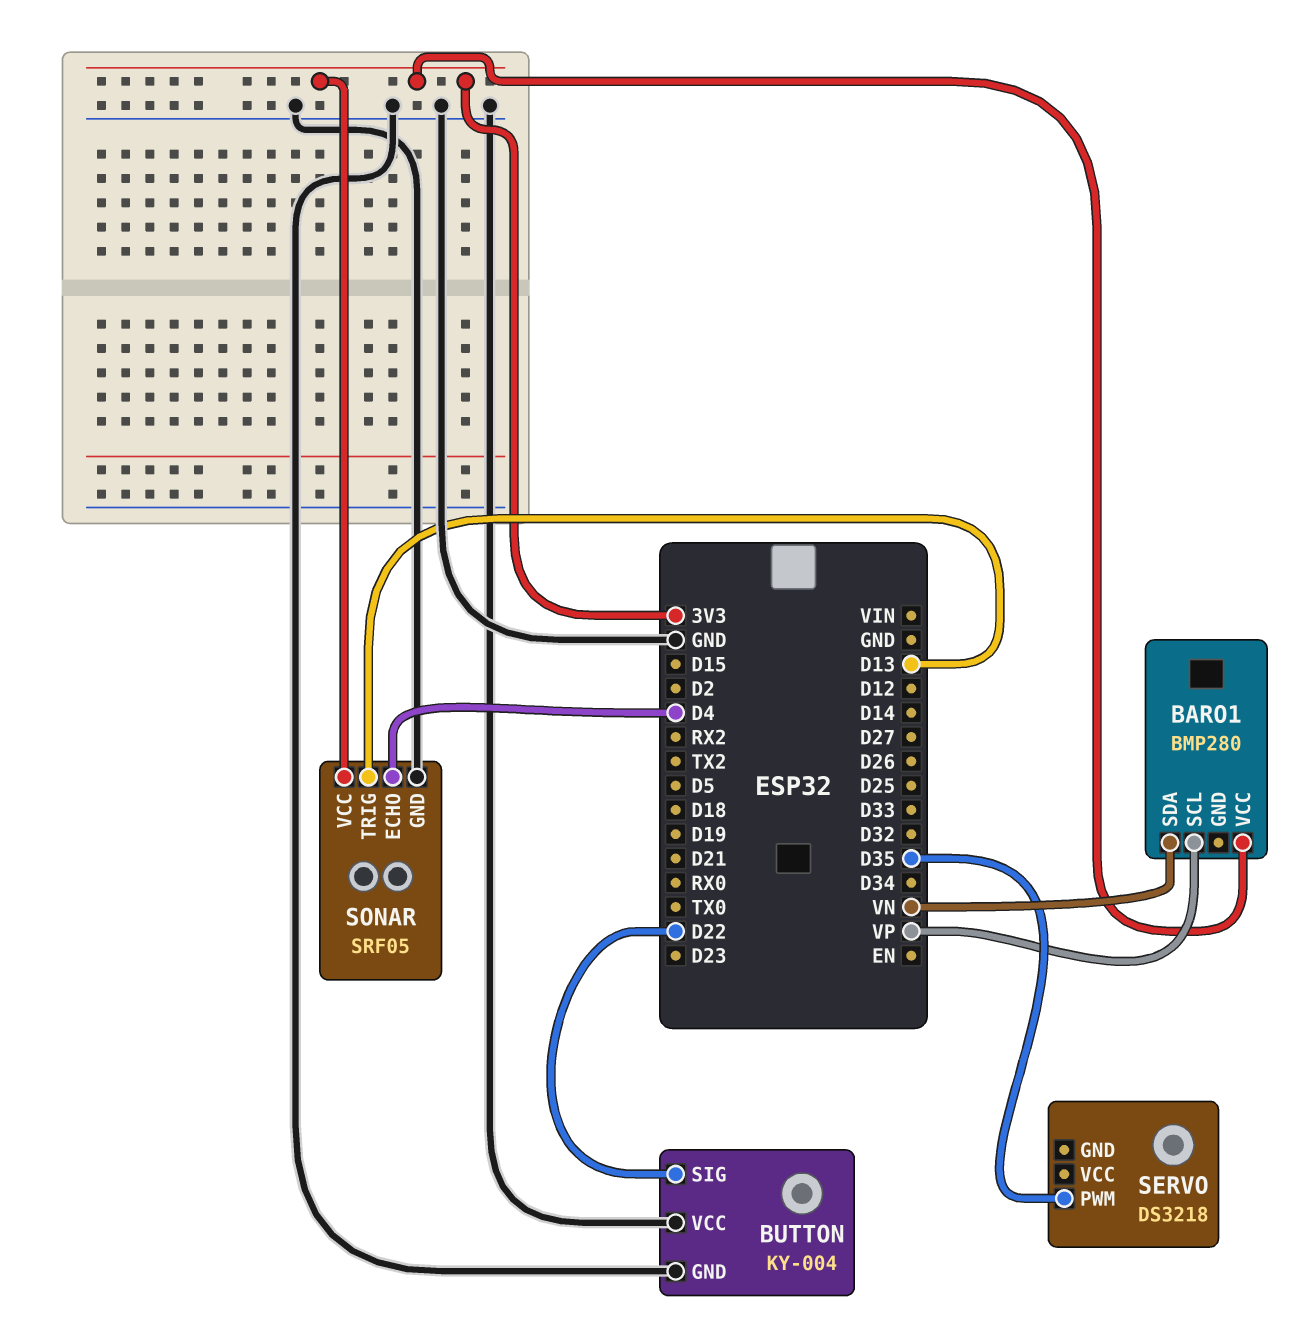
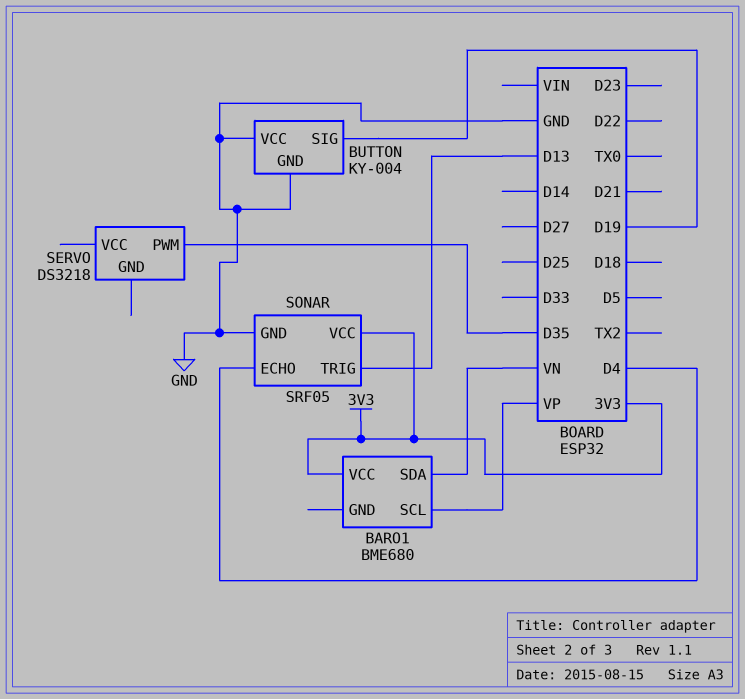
BARO1: BMP280 -> BME680
BUTTON pin SIG: D22 -> D19

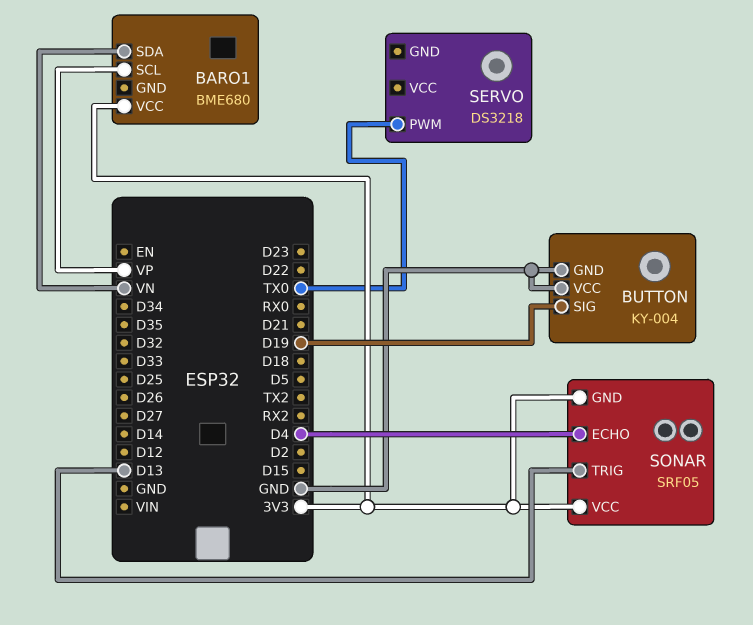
SERVO pin PWM: D35 -> TX0
SONAR pin GND: GND -> 3V3

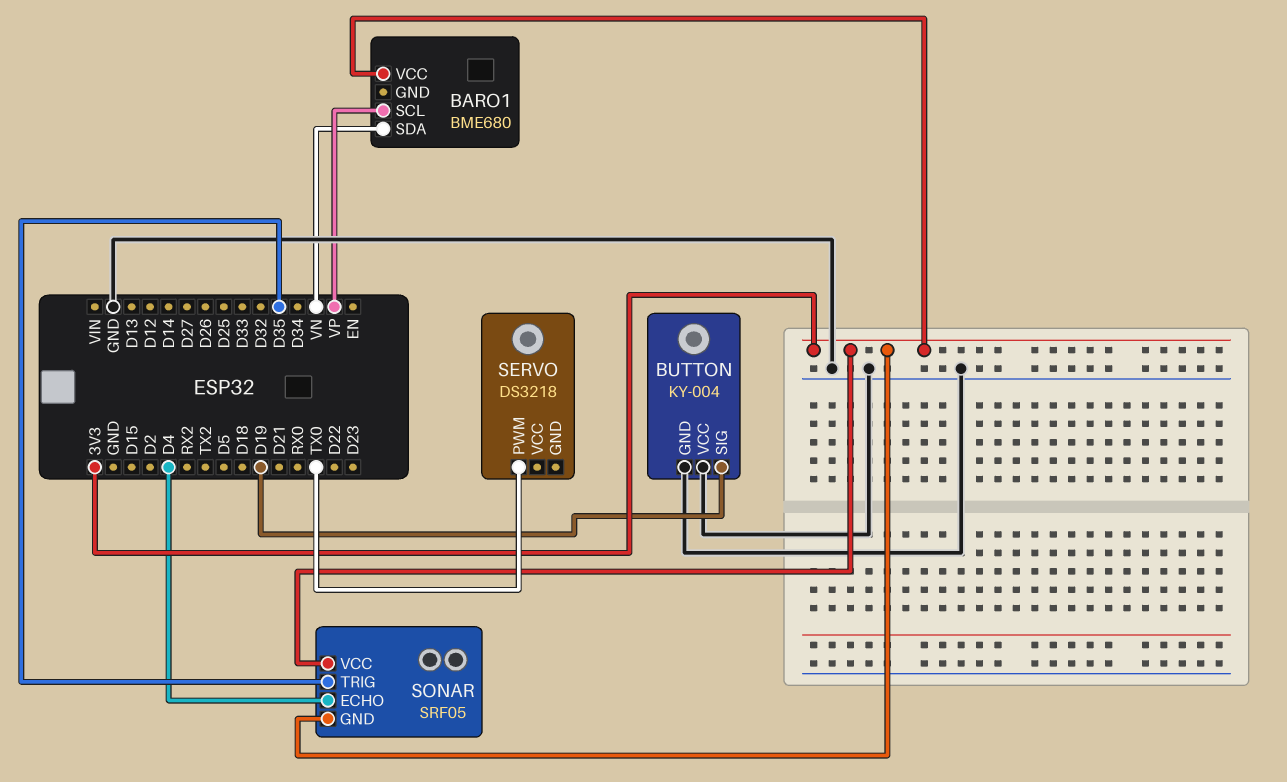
SONAR pin TRIG: D13 -> D35

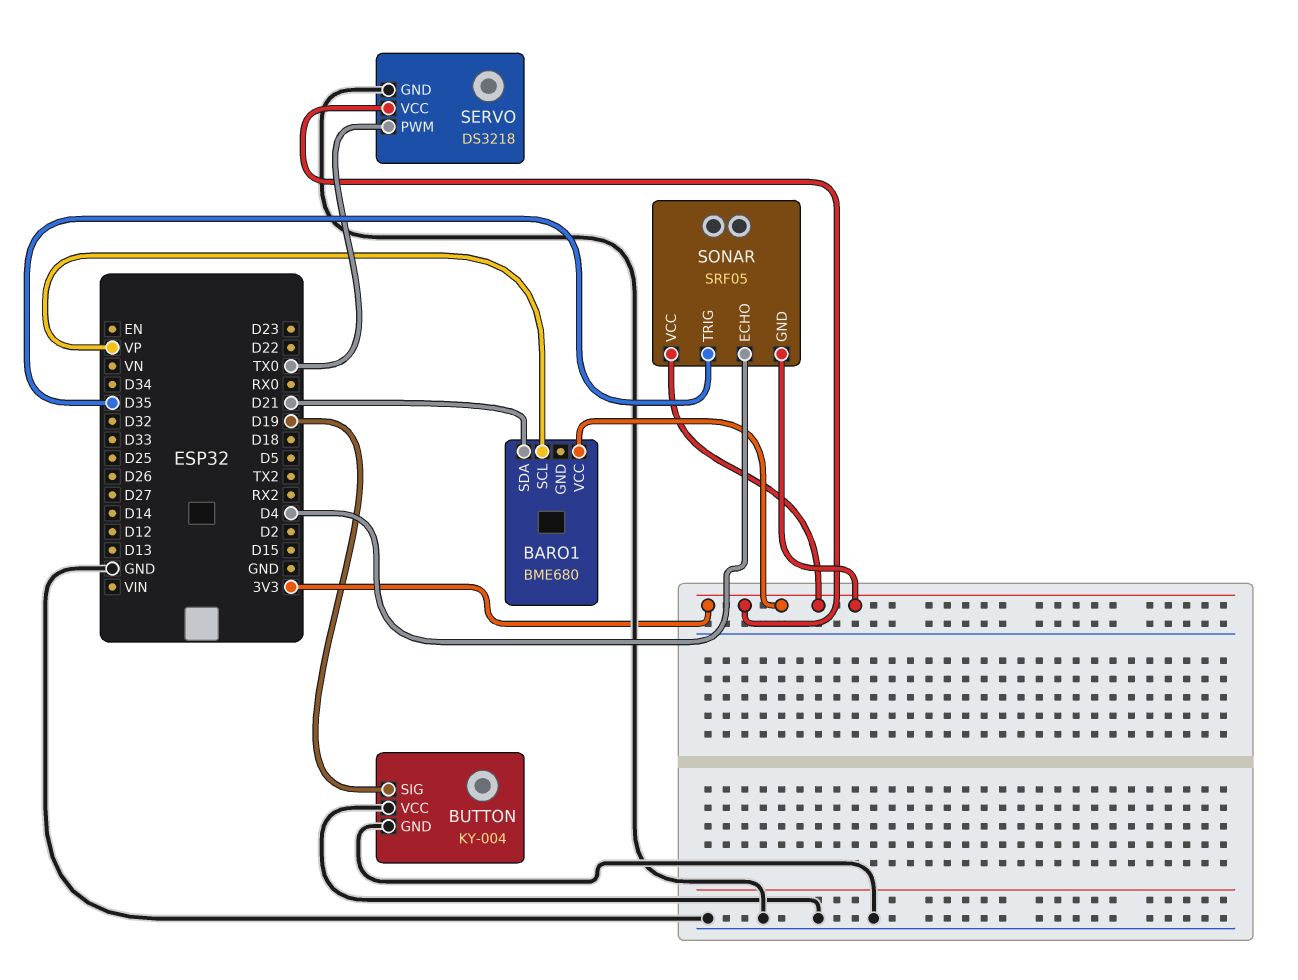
BARO1 pin SDA: VN -> D21
SERVO pin GND: none -> GND
SERVO pin VCC: none -> 3V3

